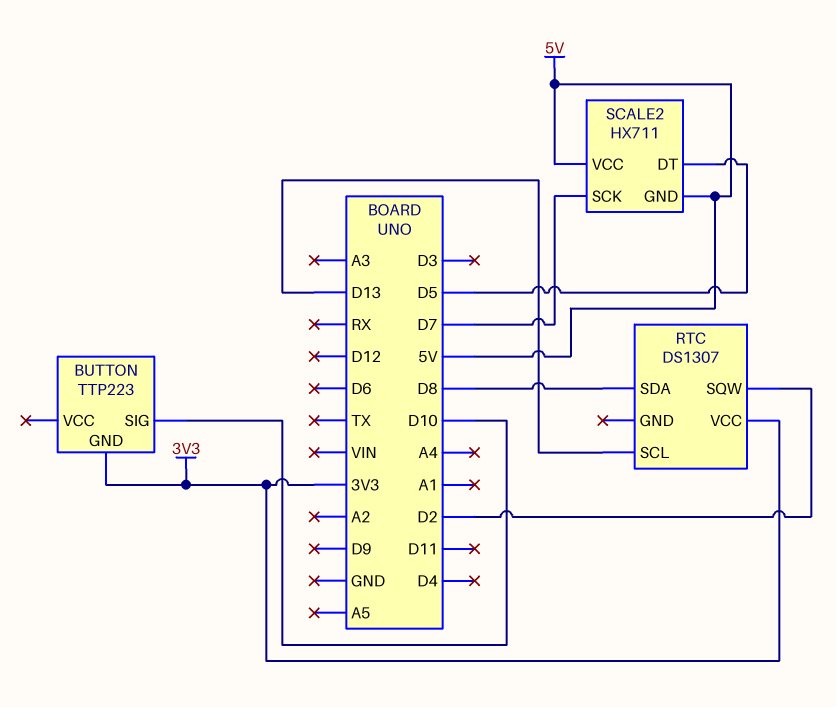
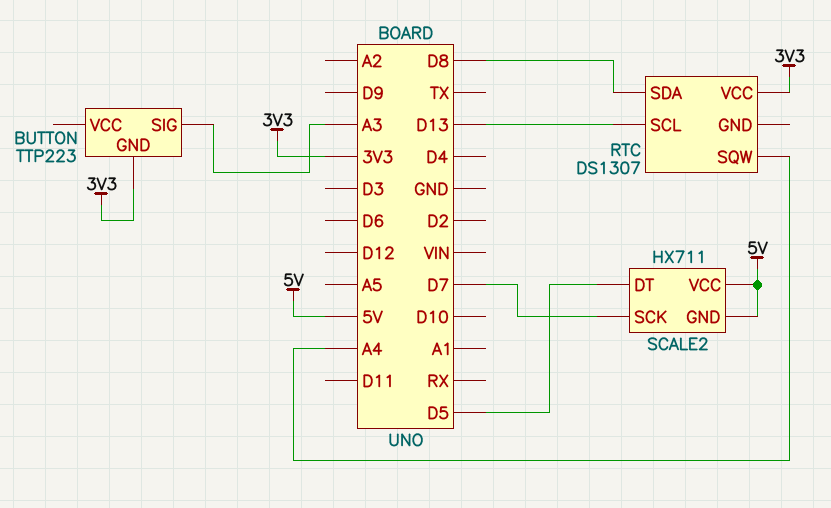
BUTTON pin SIG: D10 -> A3
RTC pin SQW: D2 -> A4

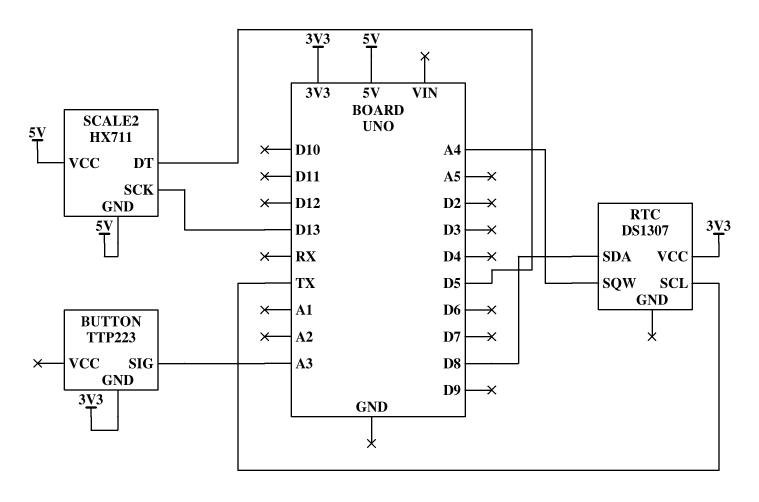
RTC pin SCL: D13 -> TX
SCALE2 pin SCK: D7 -> D13

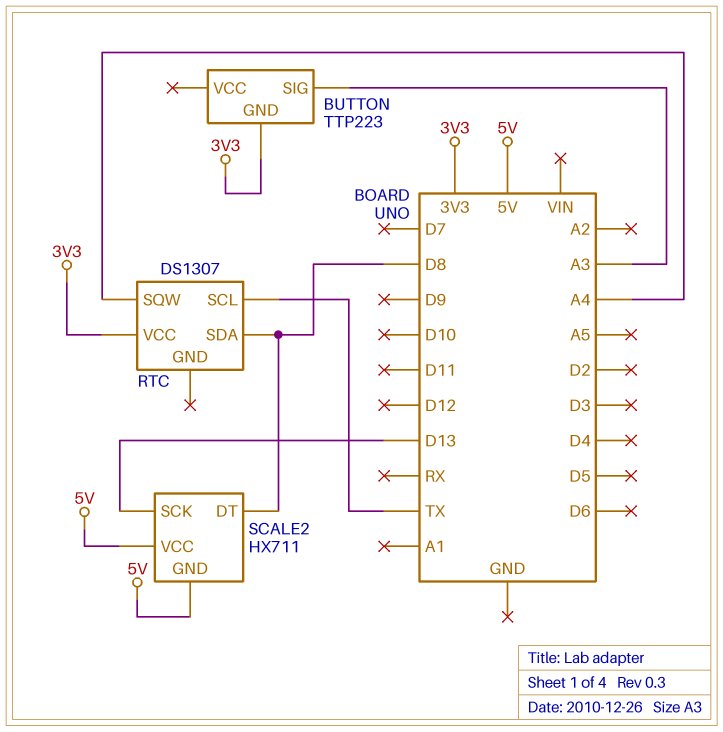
SCALE2 pin DT: D5 -> D8

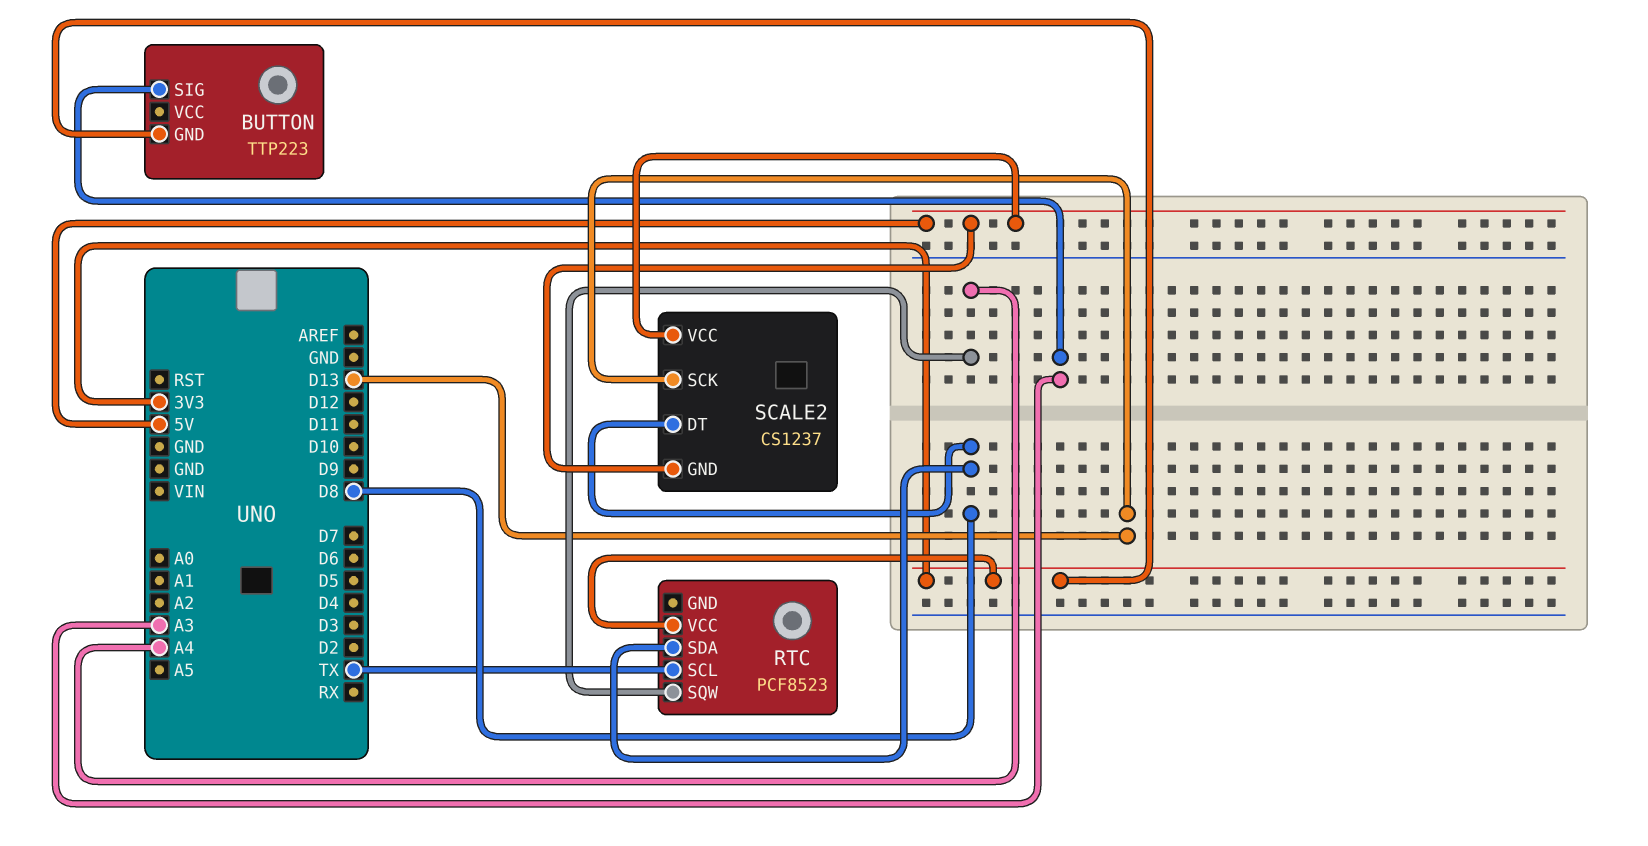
RTC: DS1307 -> PCF8523
SCALE2: HX711 -> CS1237

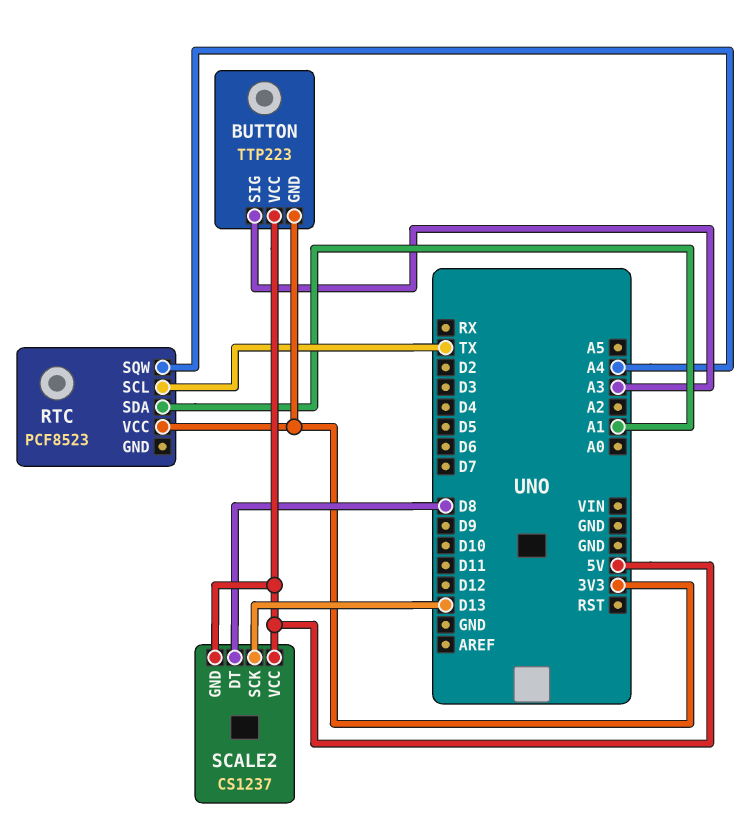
BUTTON pin VCC: none -> 5V
RTC pin SDA: D8 -> A1

